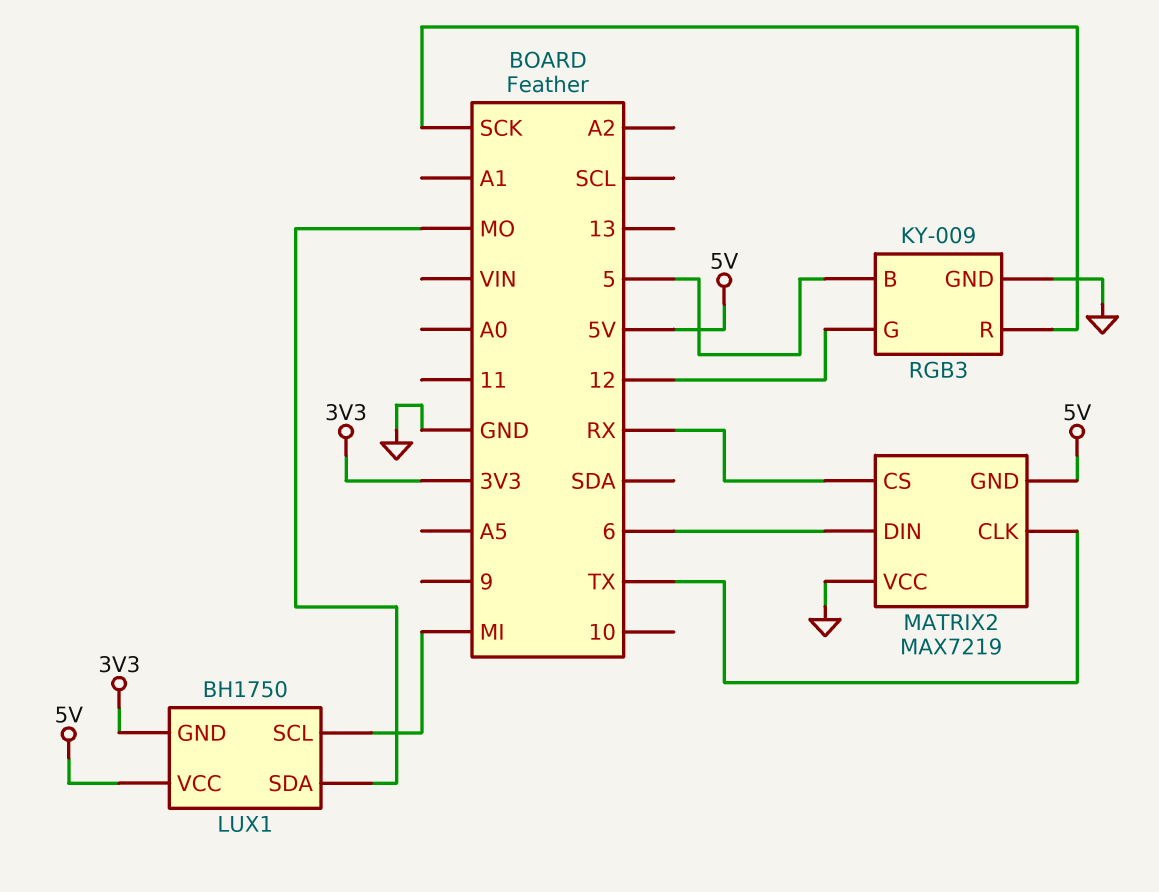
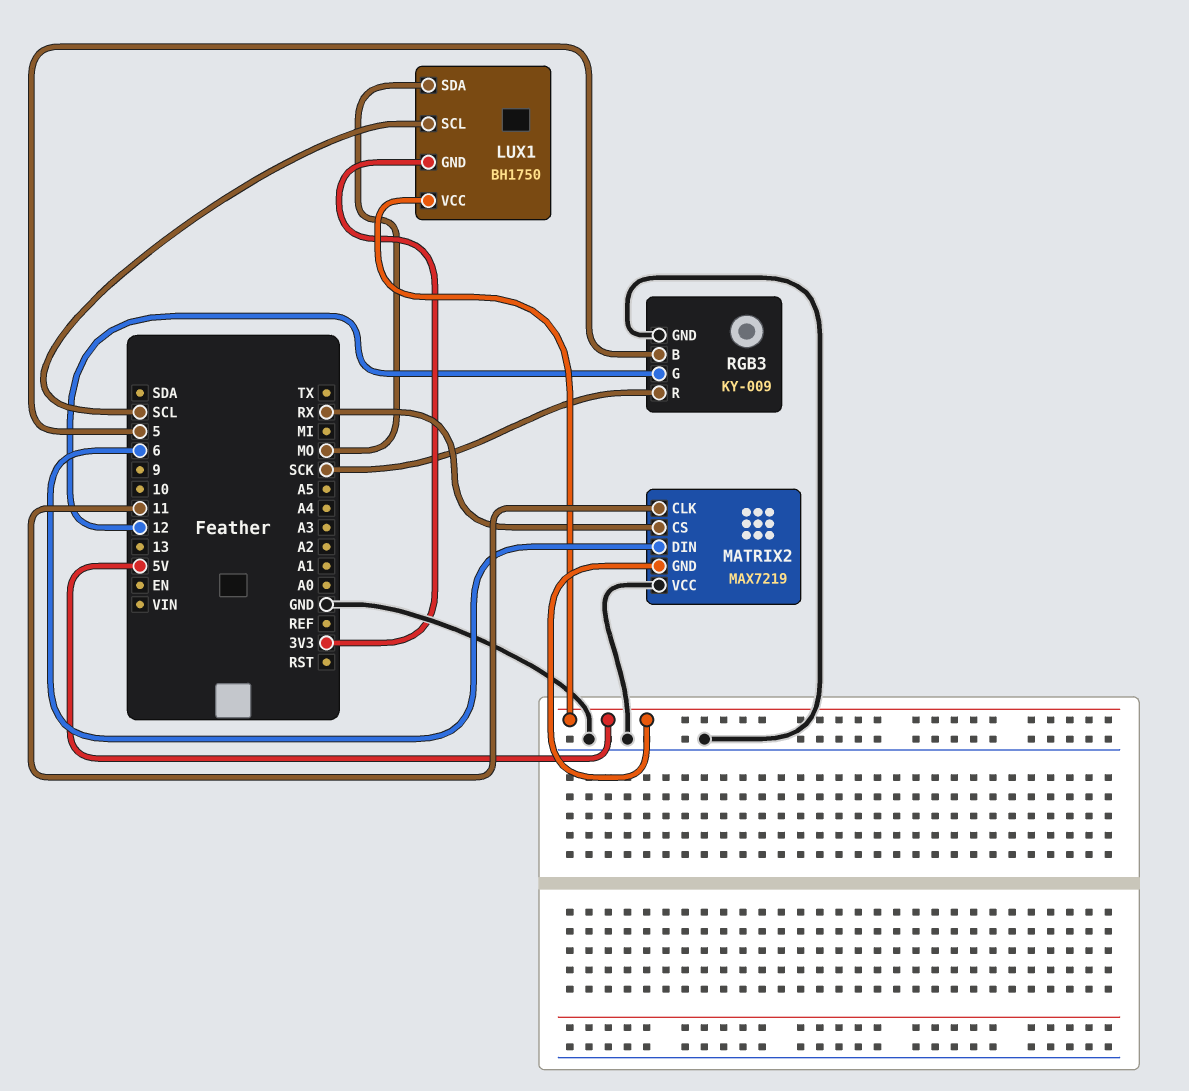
LUX1 pin SCL: MI -> SCL
MATRIX2 pin CLK: TX -> 11

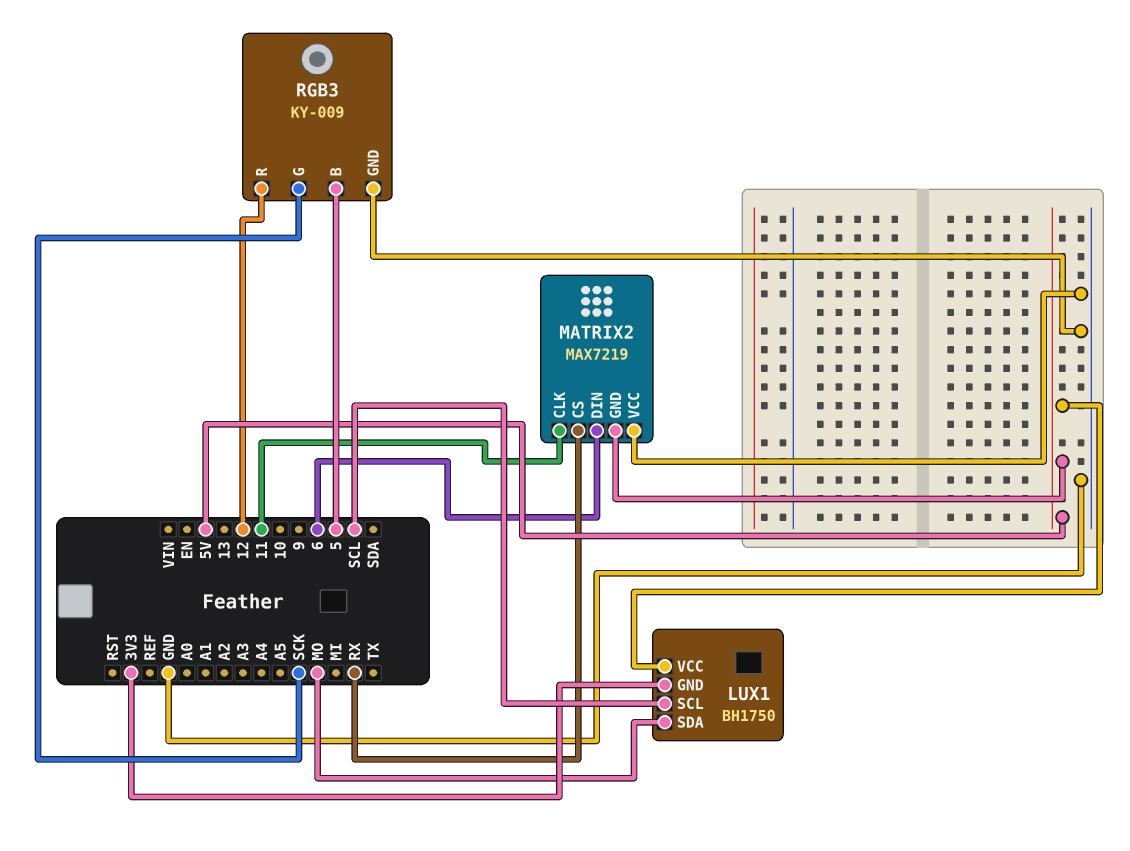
RGB3 pin G: 12 -> SCK
RGB3 pin R: SCK -> 12

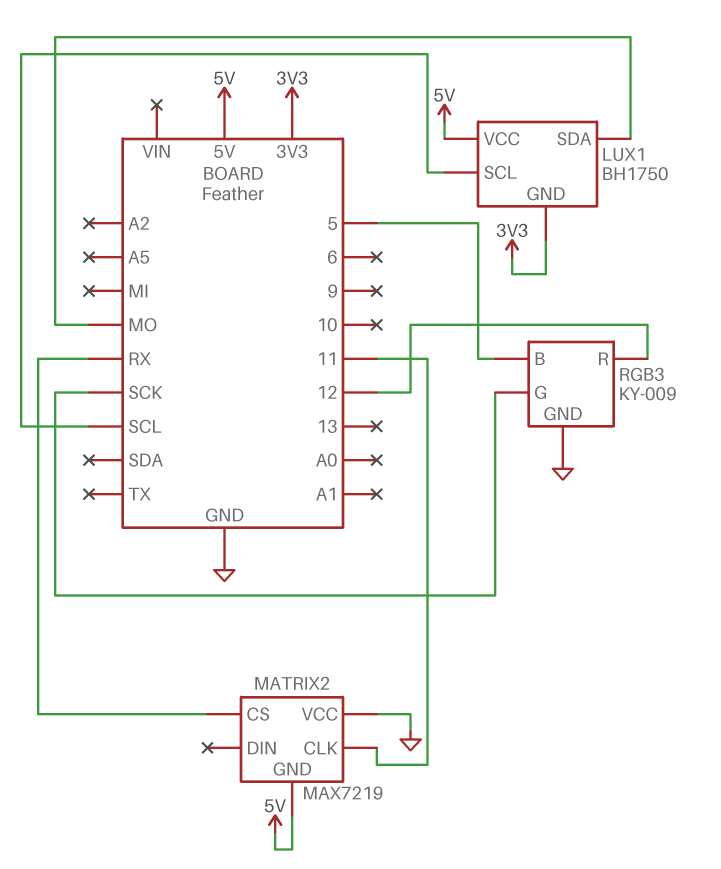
MATRIX2 pin DIN: 6 -> none

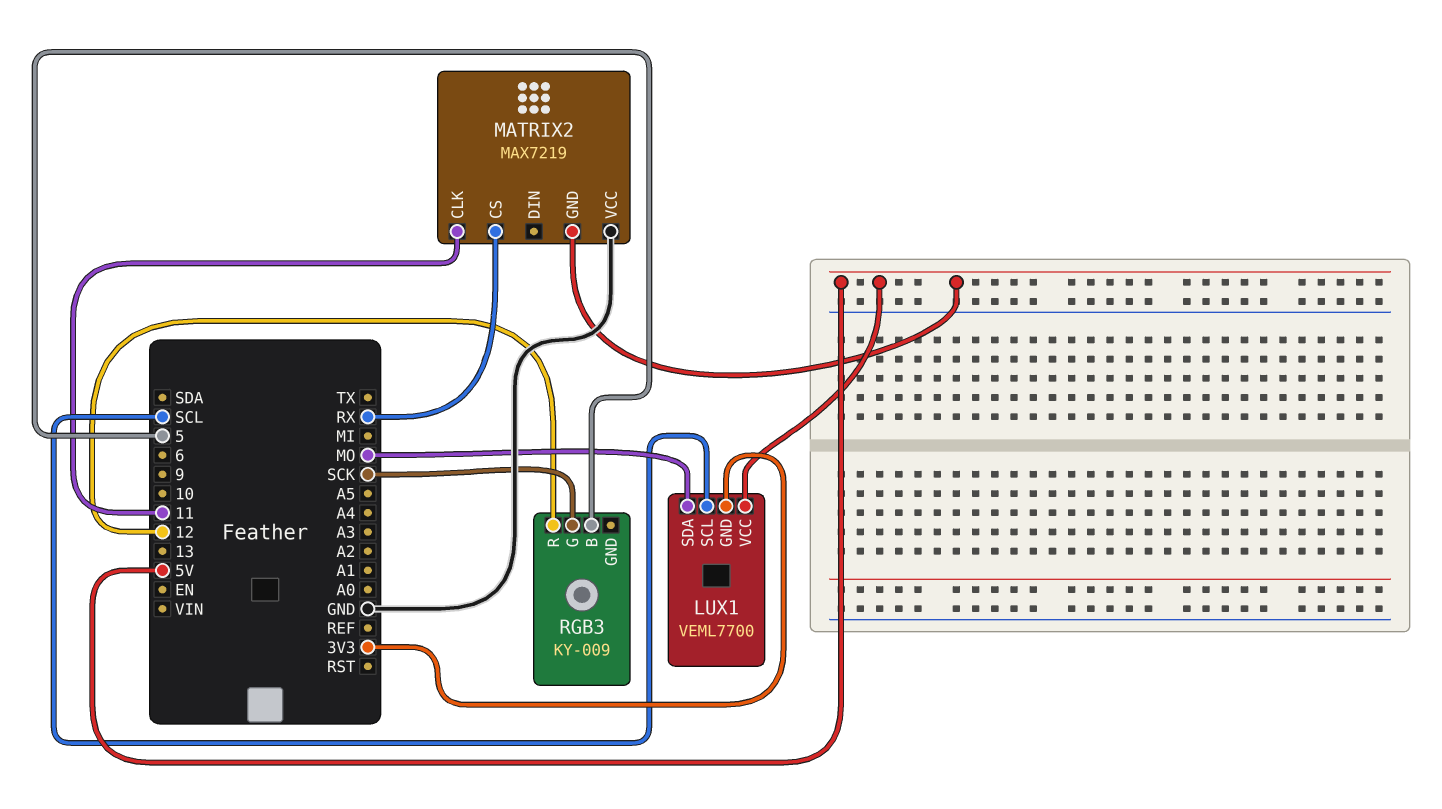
LUX1: BH1750 -> VEML7700
RGB3 pin GND: GND -> none

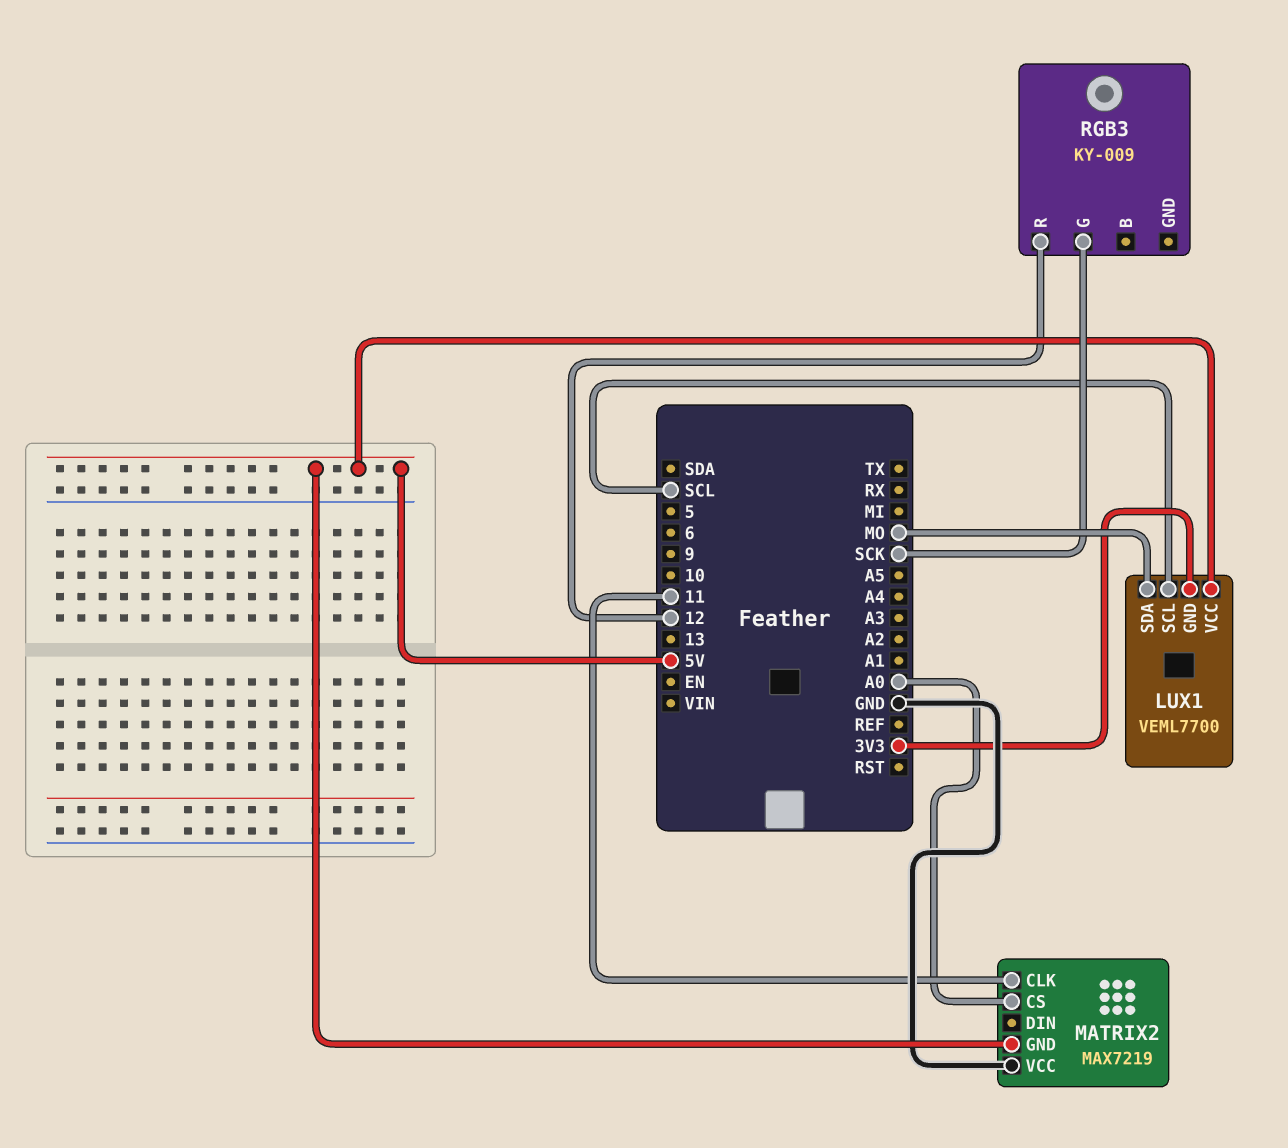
MATRIX2 pin CS: RX -> A0
RGB3 pin B: 5 -> none

